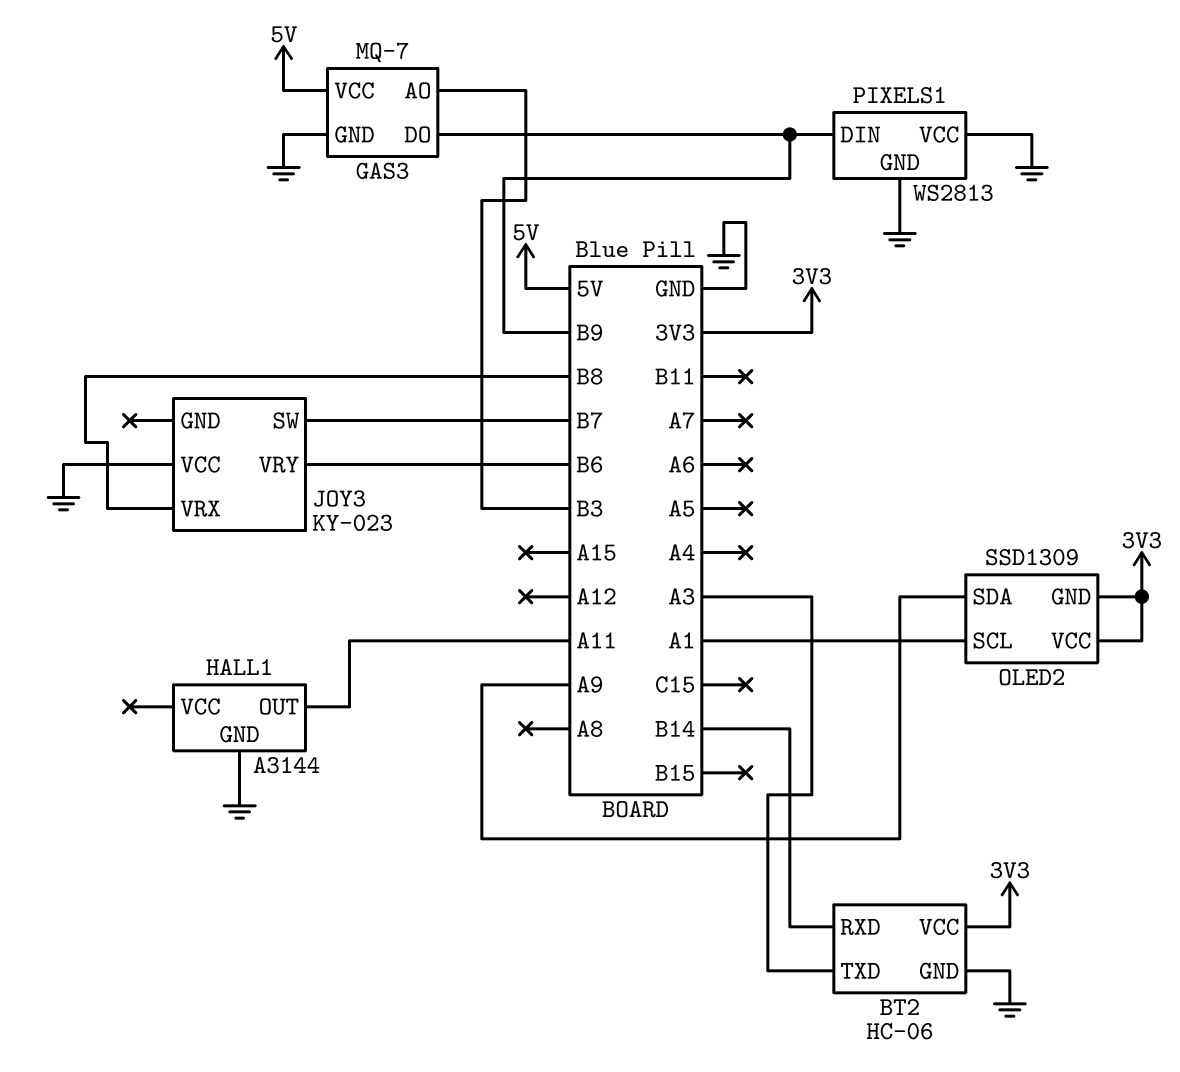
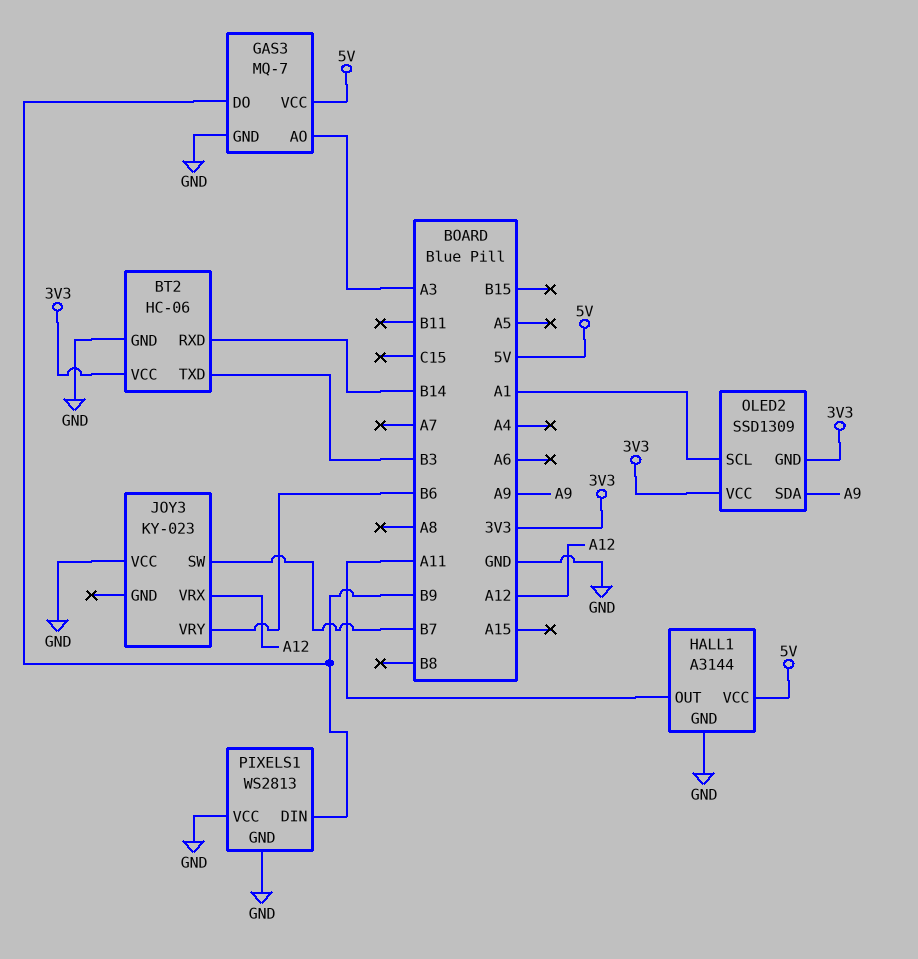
BT2 pin TXD: A3 -> B3
GAS3 pin AO: B3 -> A3
HALL1 pin VCC: none -> 5V
JOY3 pin VRX: B8 -> A12

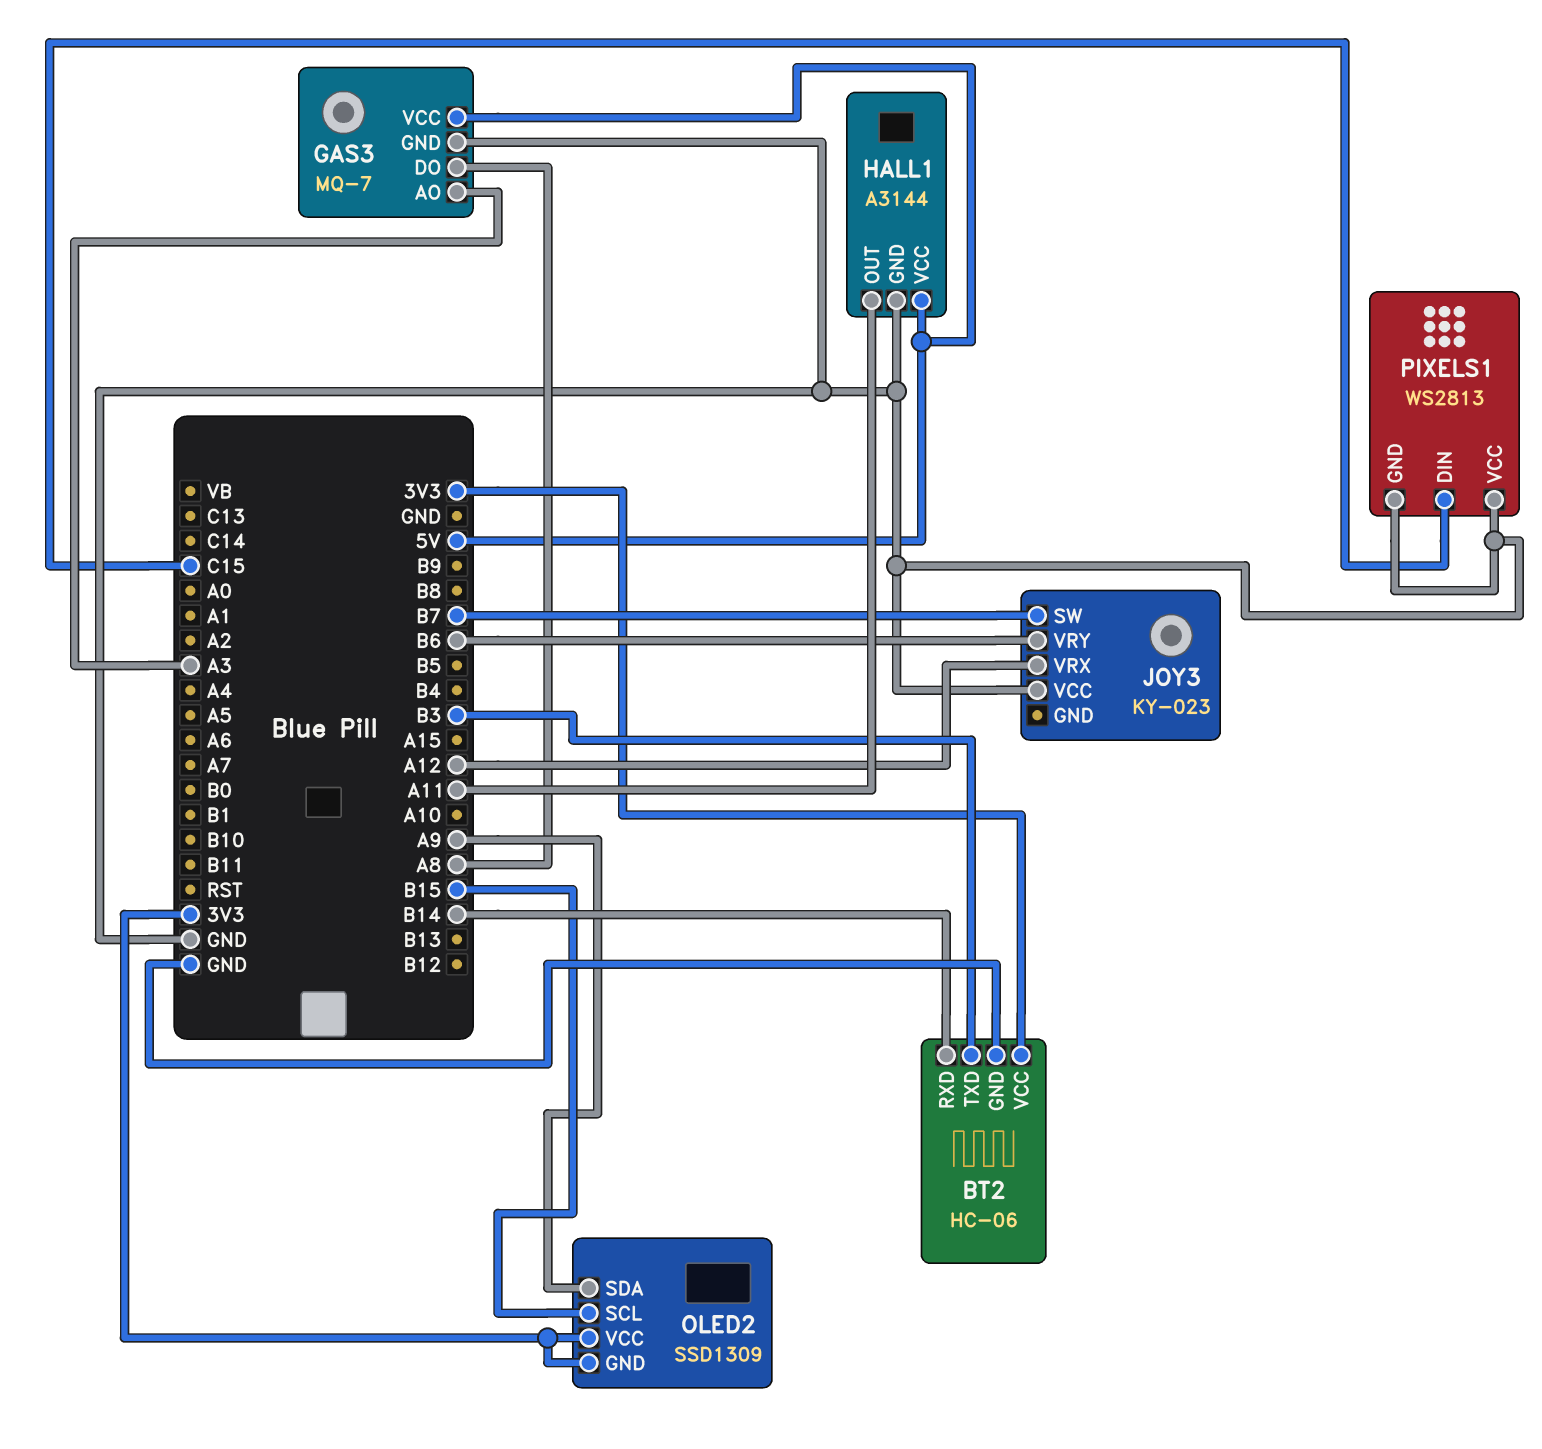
GAS3 pin DO: B9 -> A8
OLED2 pin SCL: A1 -> B15
PIXELS1 pin DIN: B9 -> C15

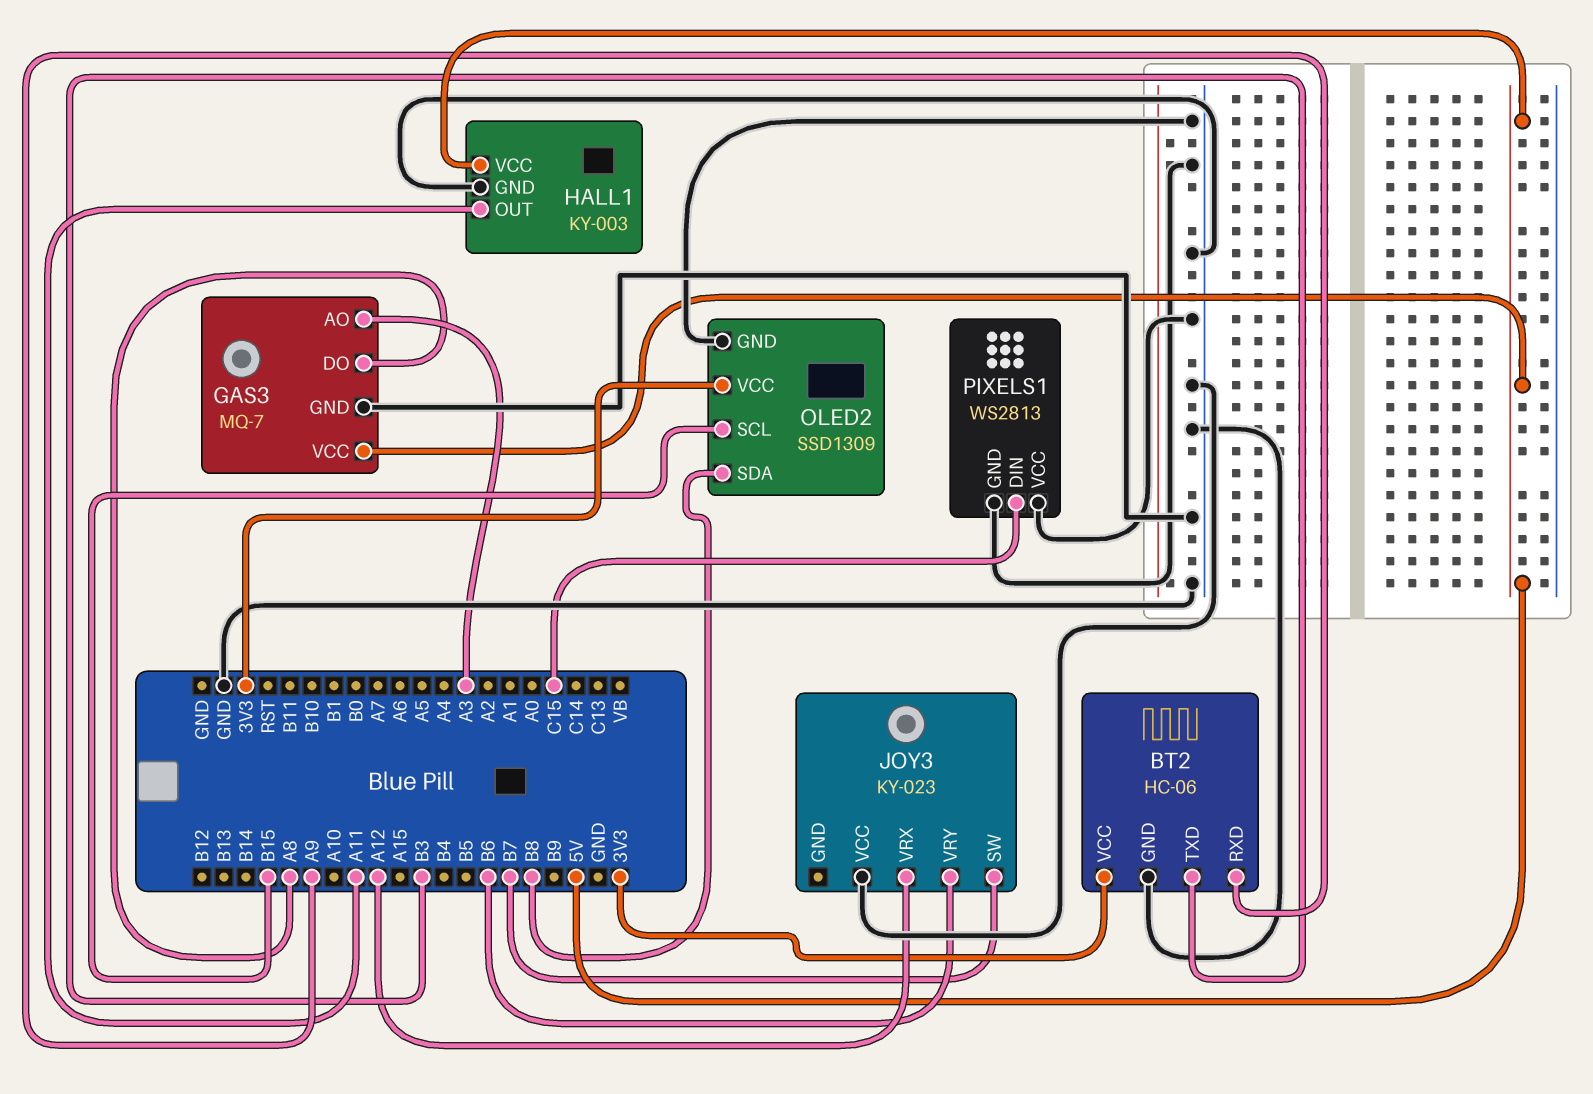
BT2 pin RXD: B14 -> A9
HALL1: A3144 -> KY-003
OLED2 pin GND: 3V3 -> GND
OLED2 pin SDA: A9 -> B8

